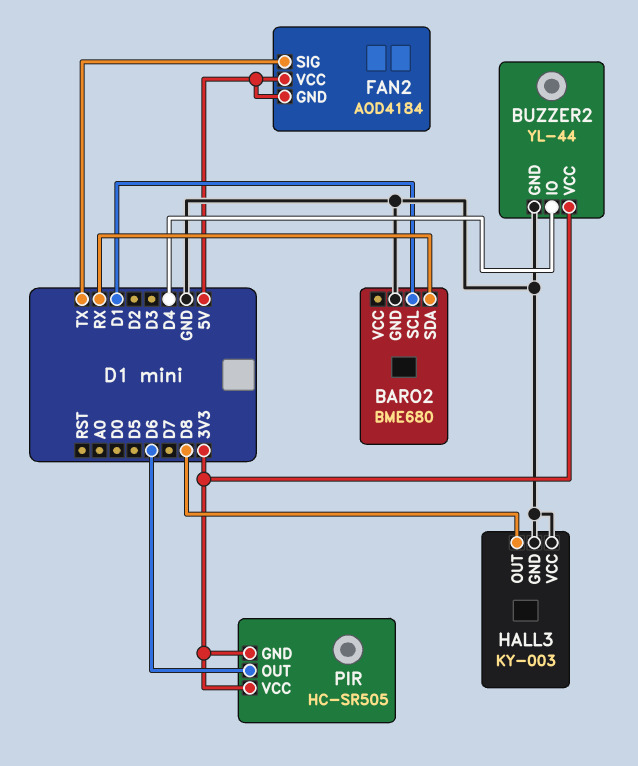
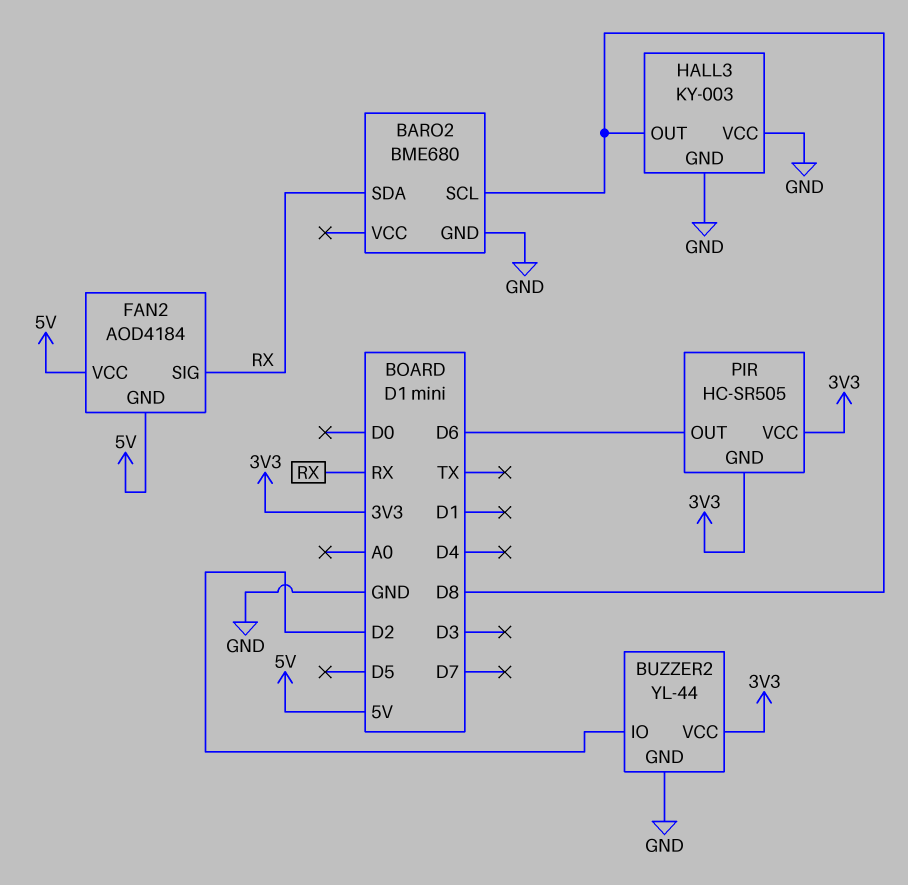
BARO2 pin SCL: D1 -> D8
BUZZER2 pin IO: D4 -> D2
FAN2 pin SIG: TX -> RX

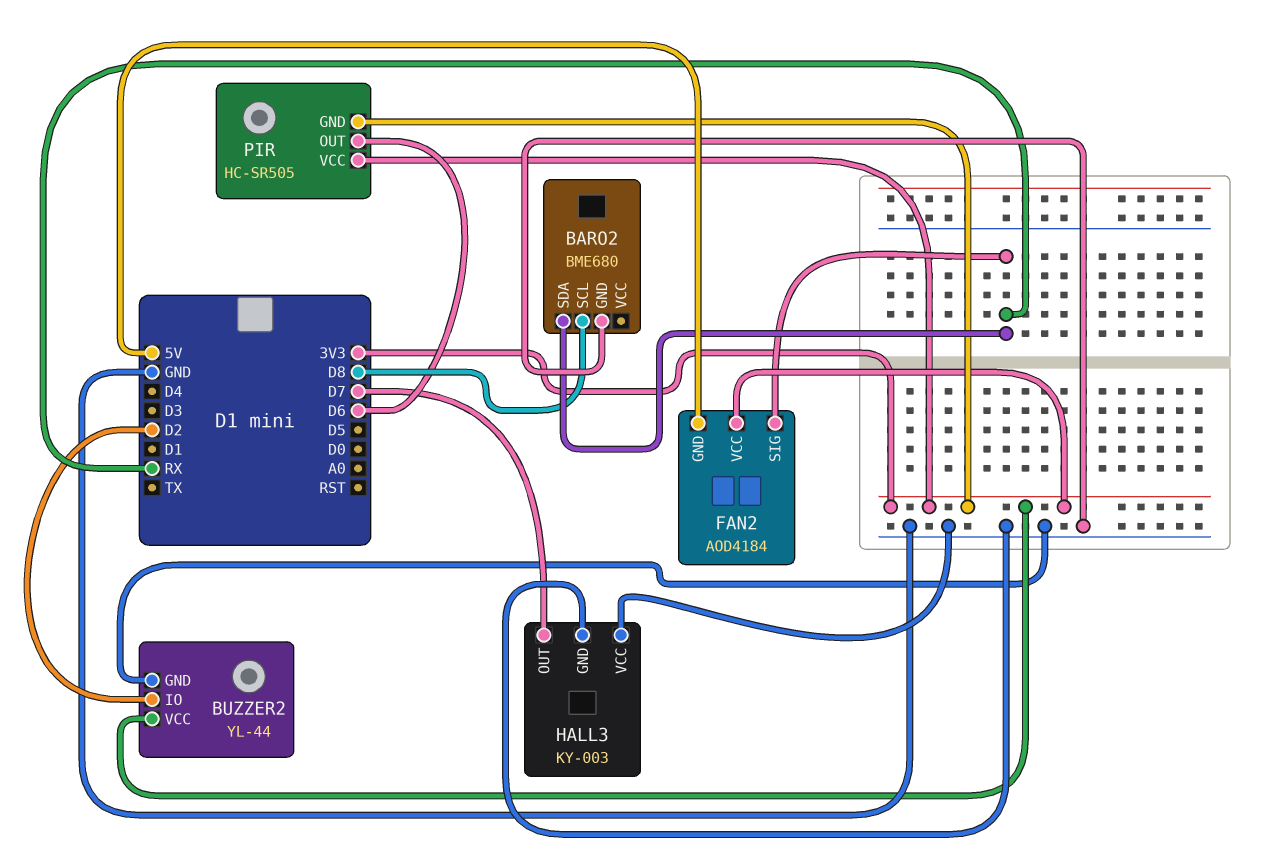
FAN2 pin VCC: 5V -> 3V3
HALL3 pin OUT: D8 -> D7

